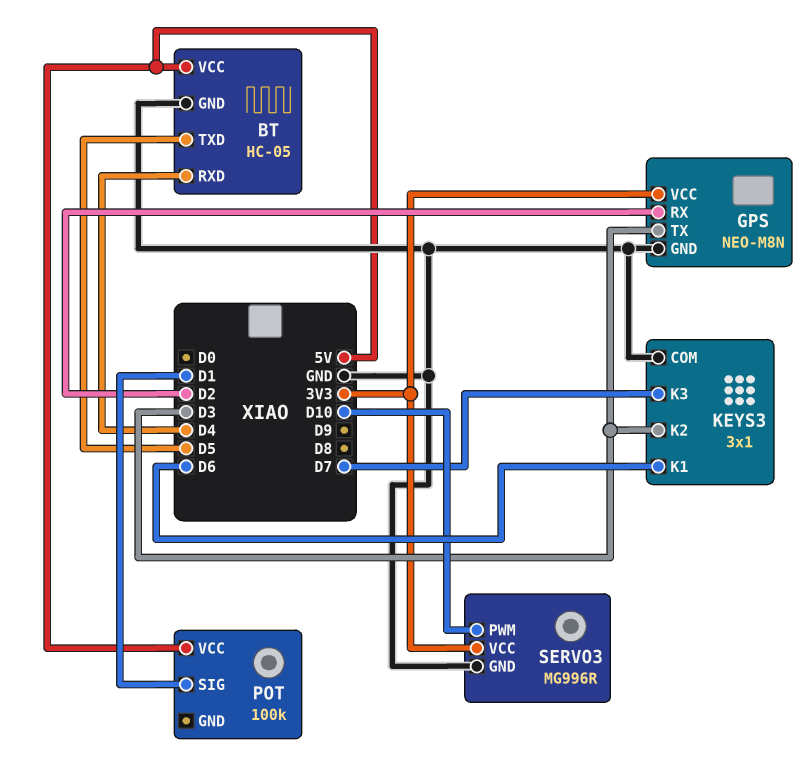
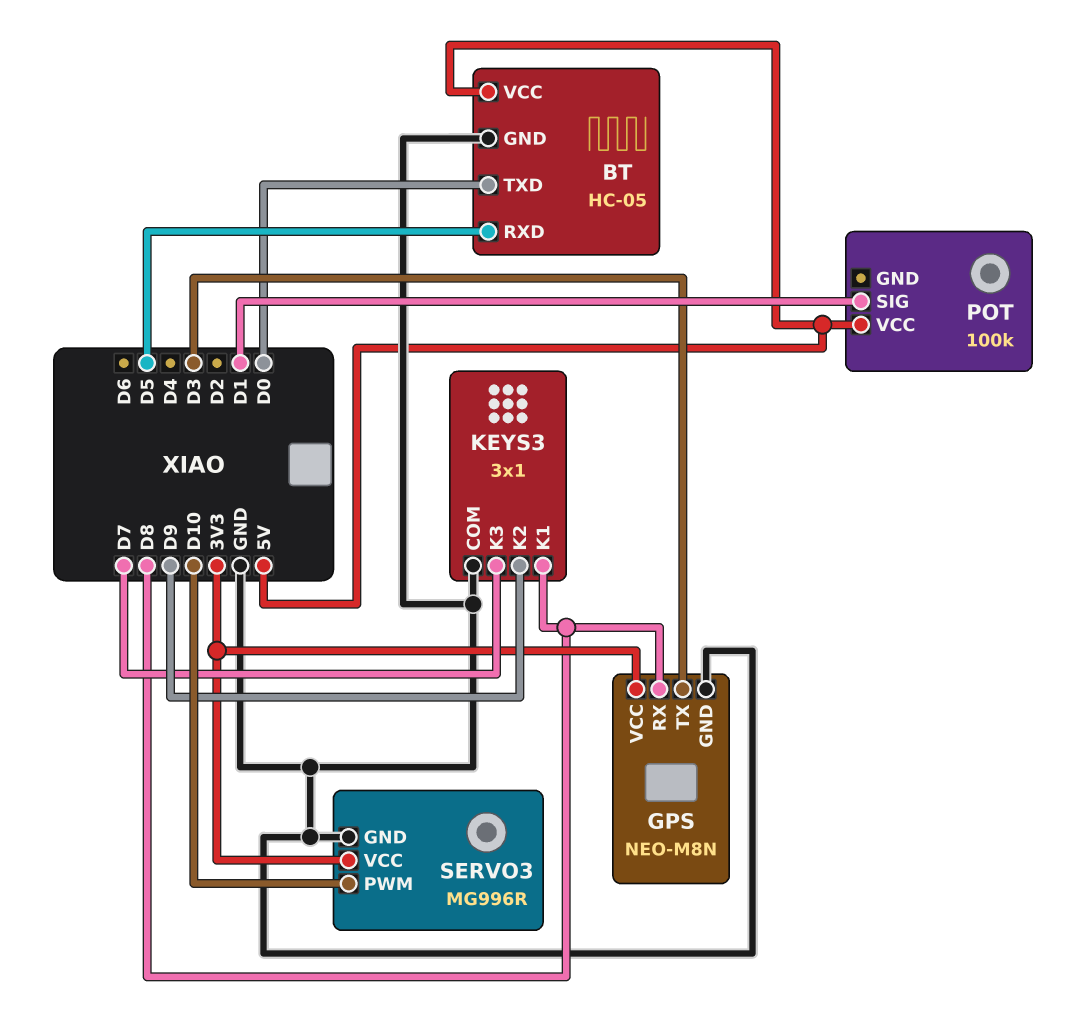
BT pin RXD: D4 -> D5
BT pin TXD: D5 -> D0
GPS pin RX: D2 -> D8
KEYS3 pin K1: D6 -> D8
KEYS3 pin K2: D3 -> D9

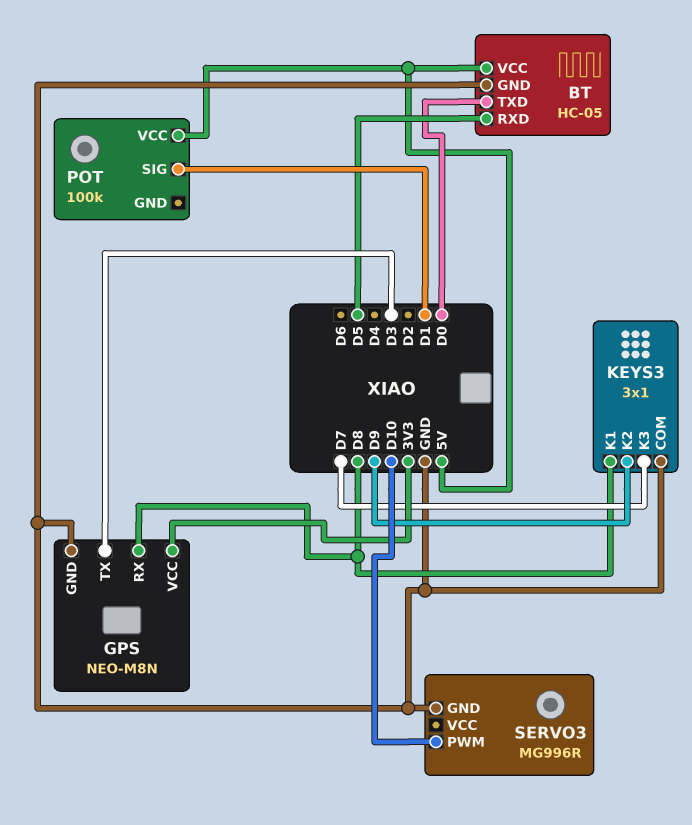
SERVO3 pin VCC: 3V3 -> none

